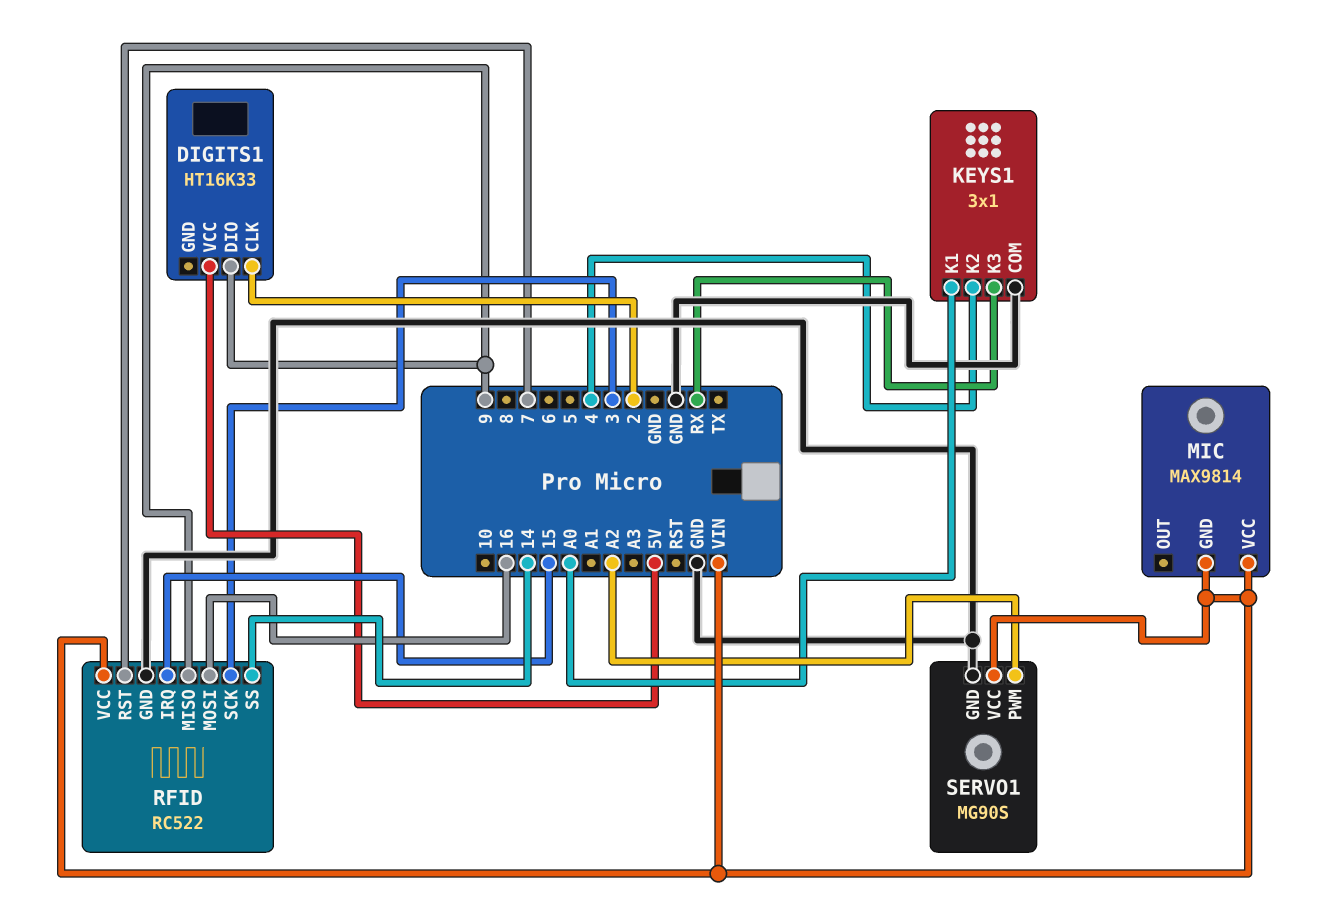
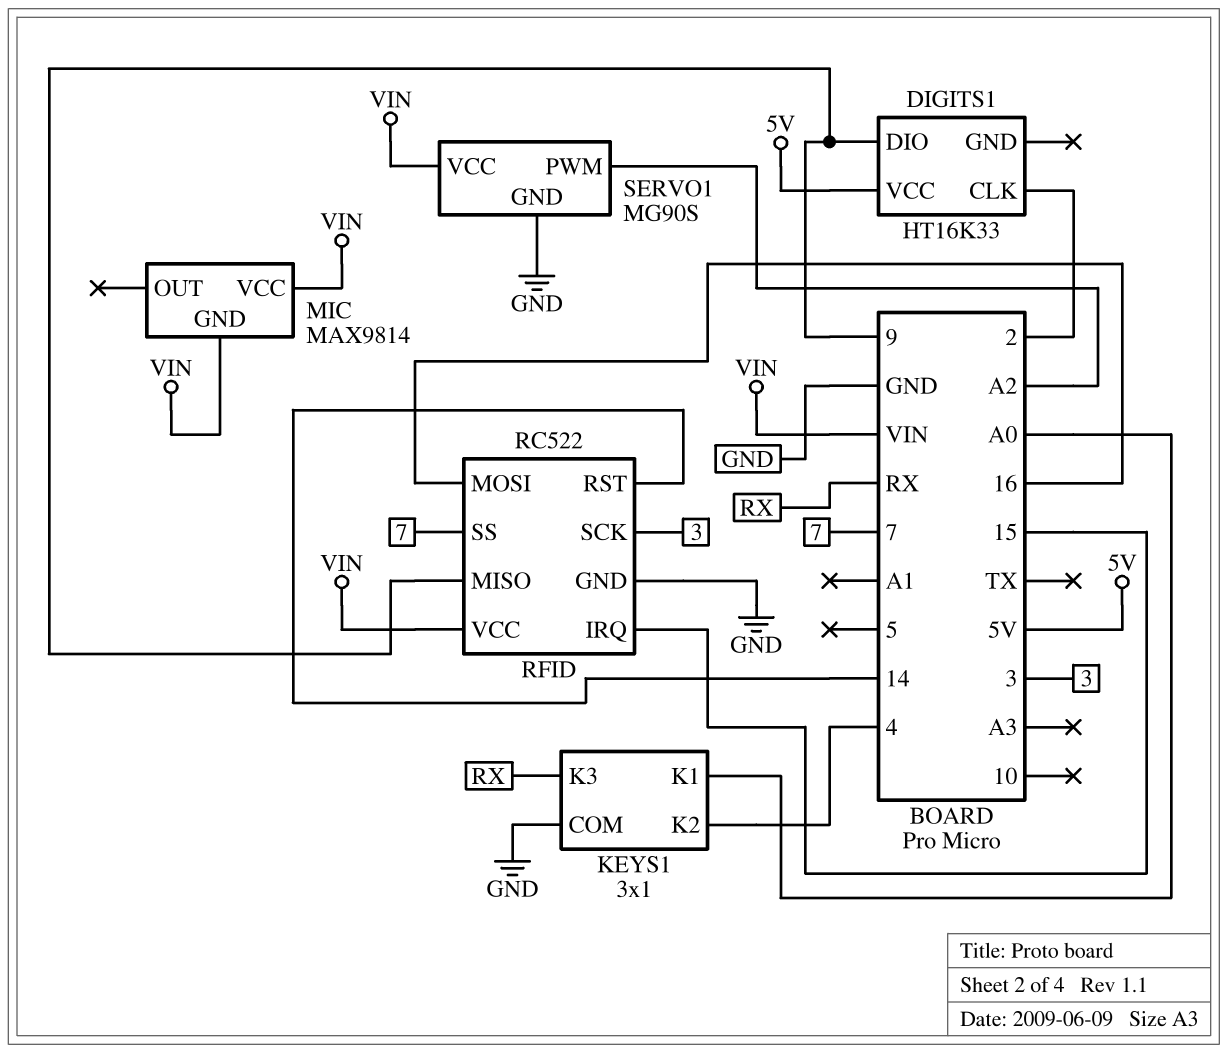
RFID pin RST: 7 -> 14
RFID pin SS: 14 -> 7

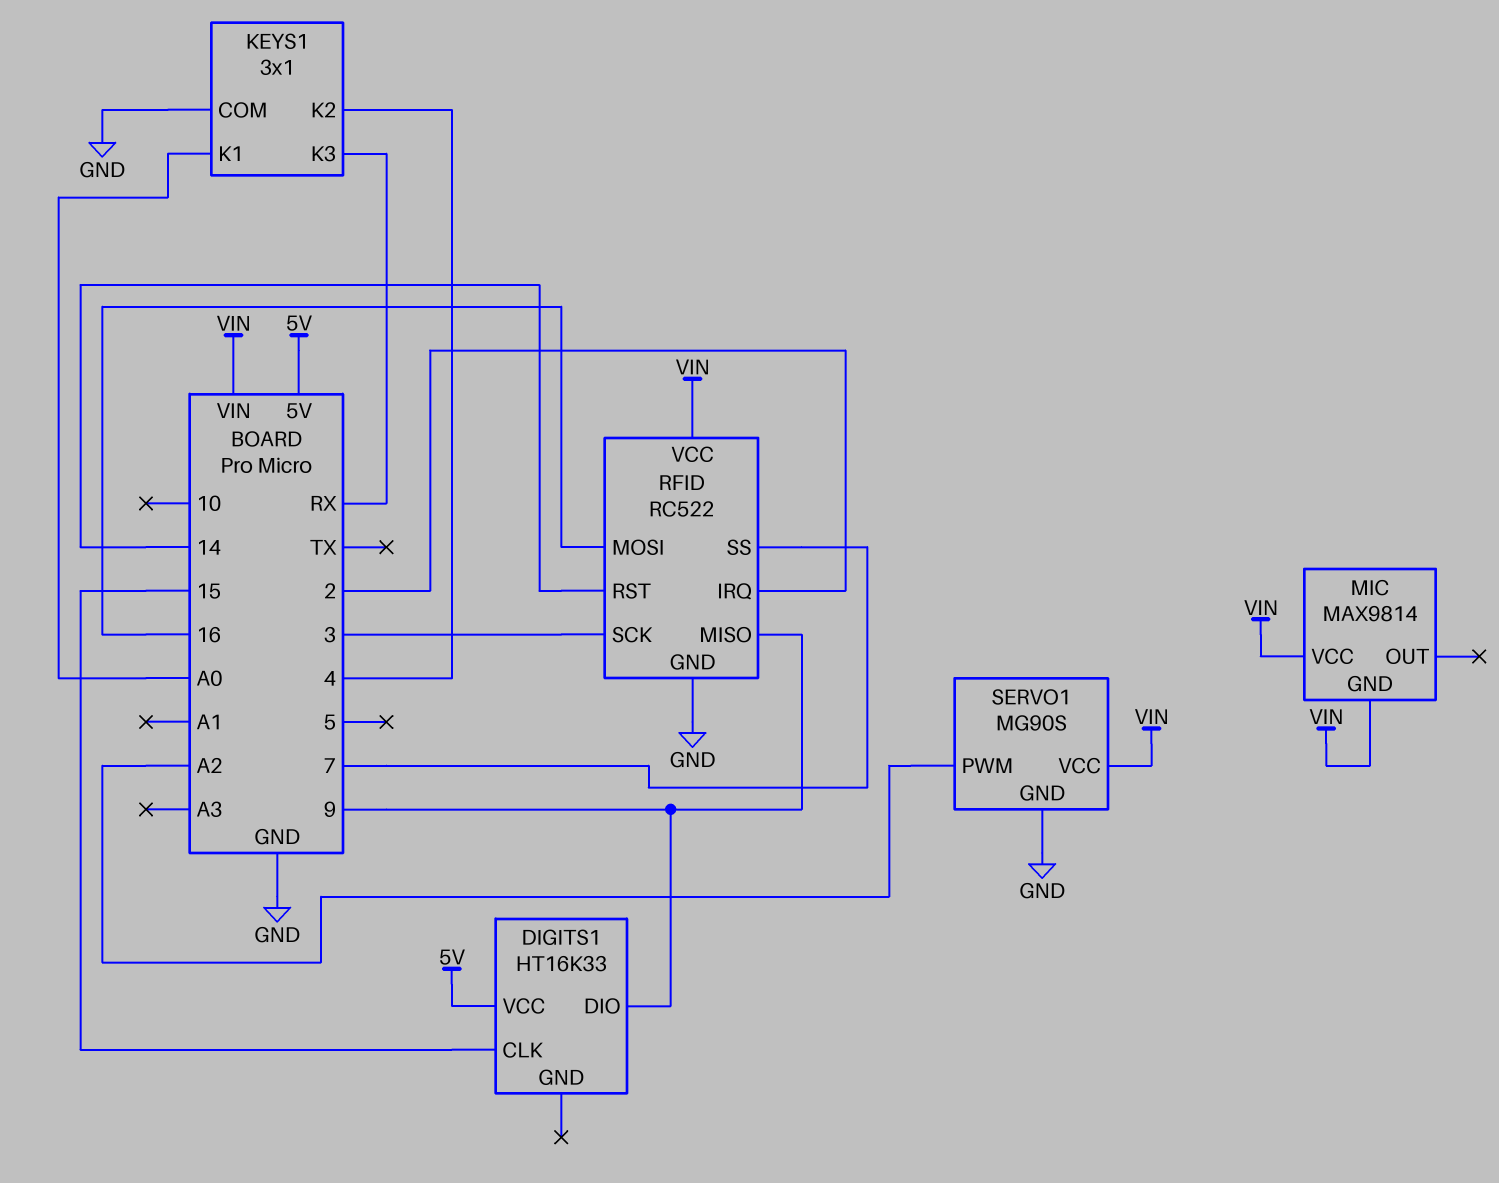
DIGITS1 pin CLK: 2 -> 15
RFID pin IRQ: 15 -> 2

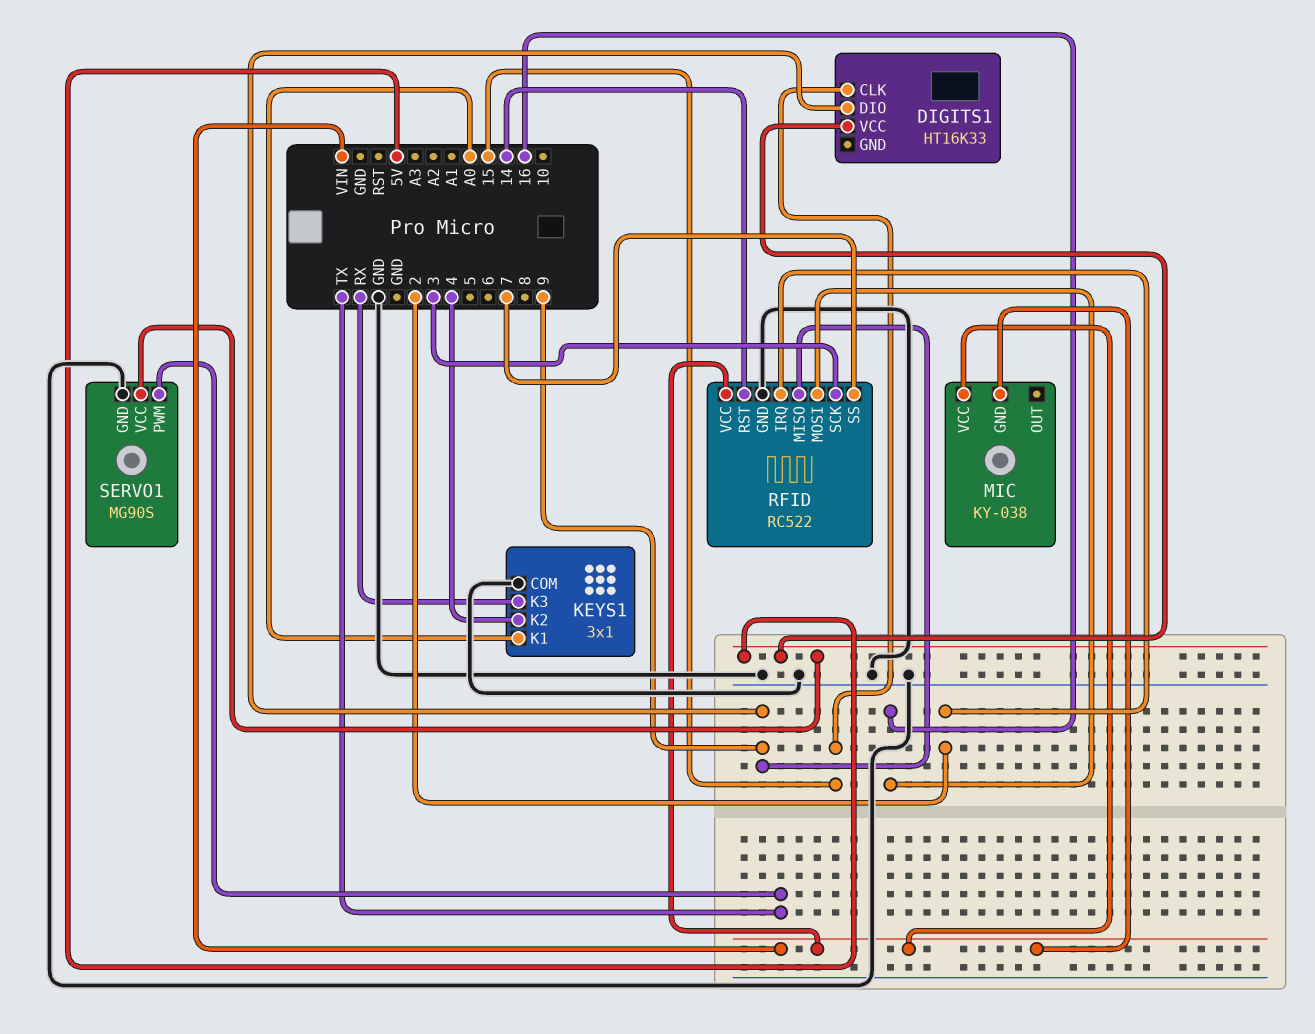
MIC: MAX9814 -> KY-038
SERVO1 pin PWM: A2 -> TX
SERVO1 pin VCC: VIN -> 5V

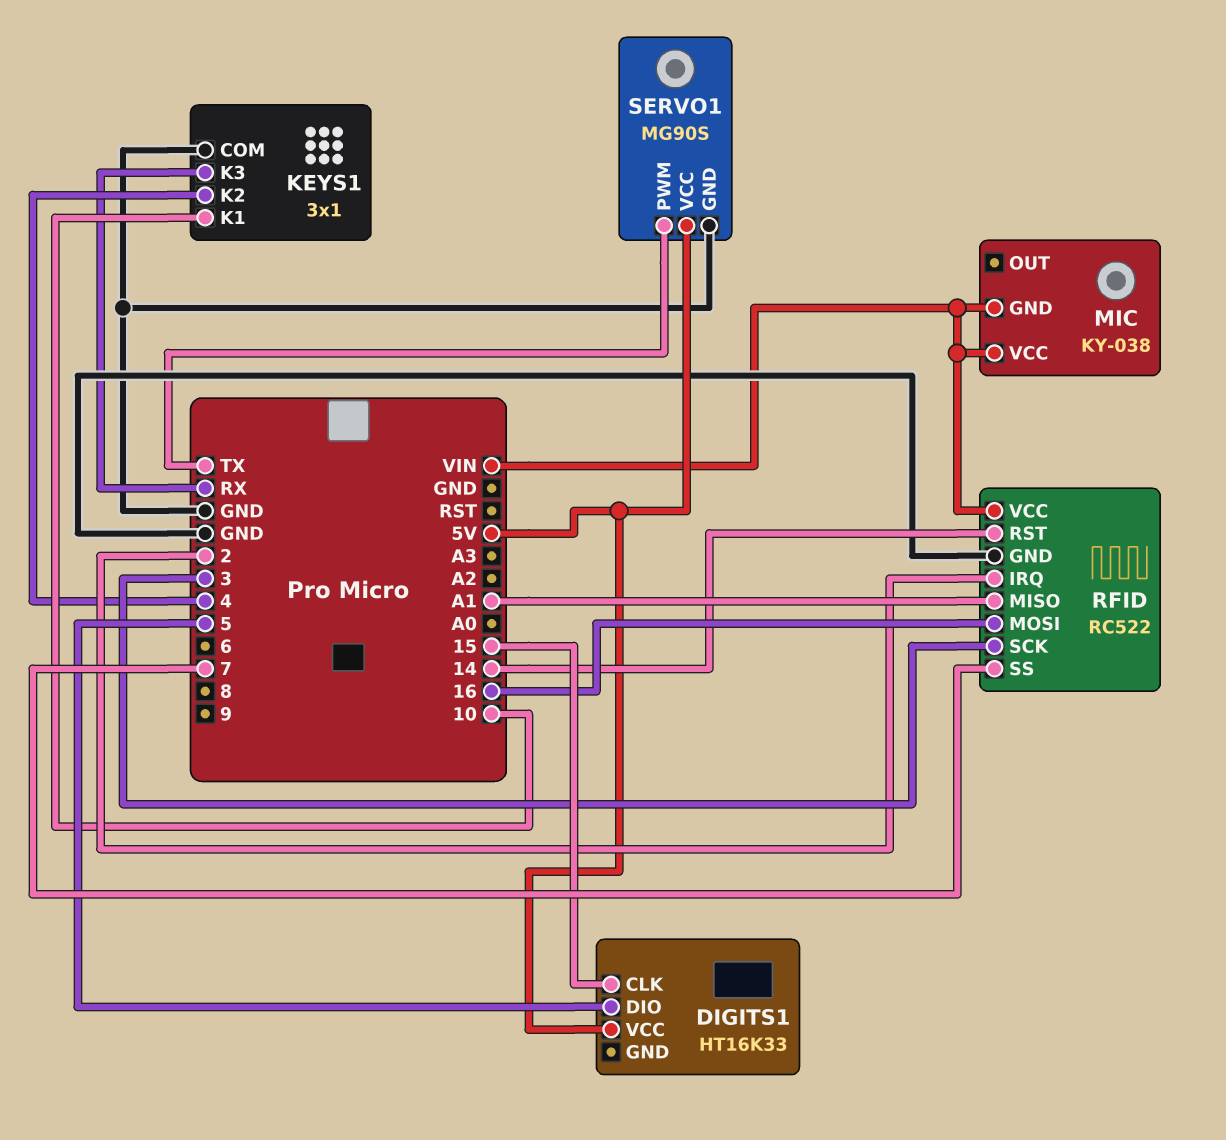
DIGITS1 pin DIO: 9 -> 5
KEYS1 pin K1: A0 -> 10
RFID pin MISO: 9 -> A1

